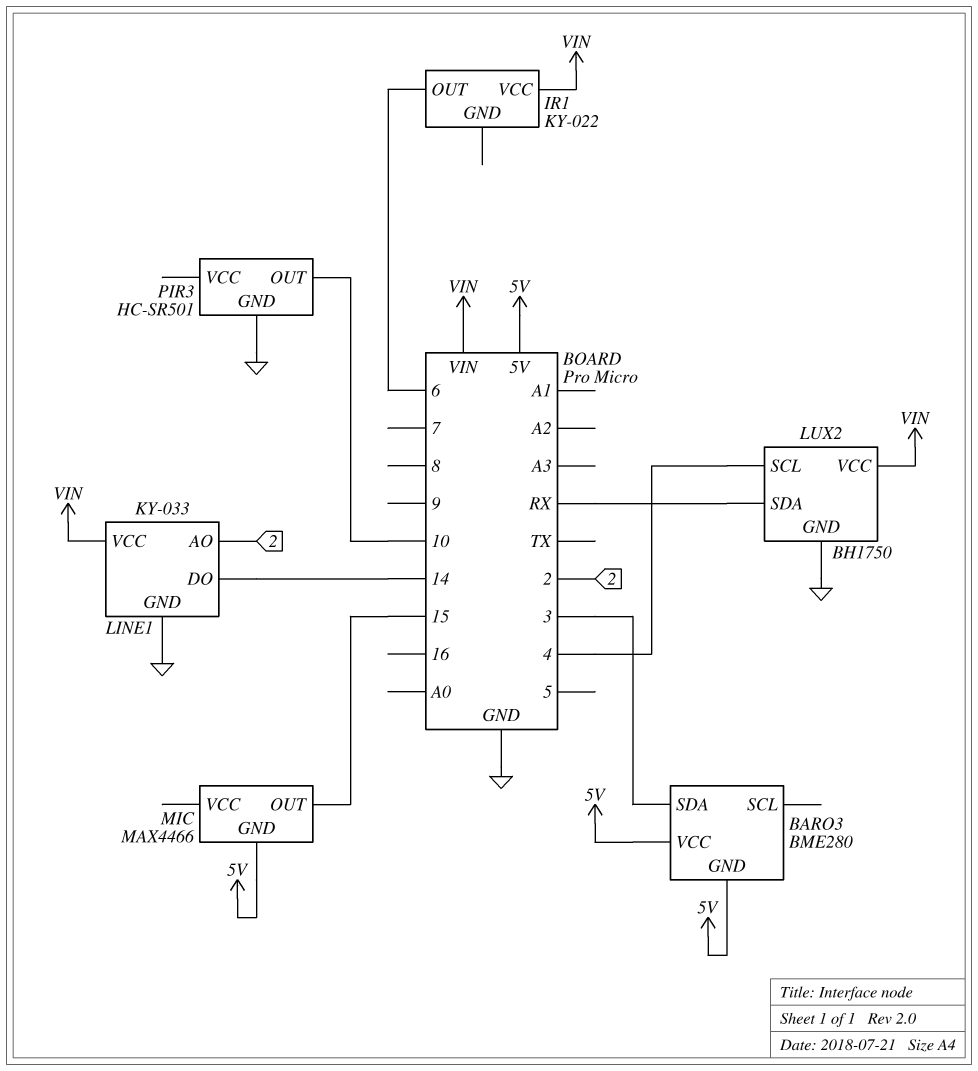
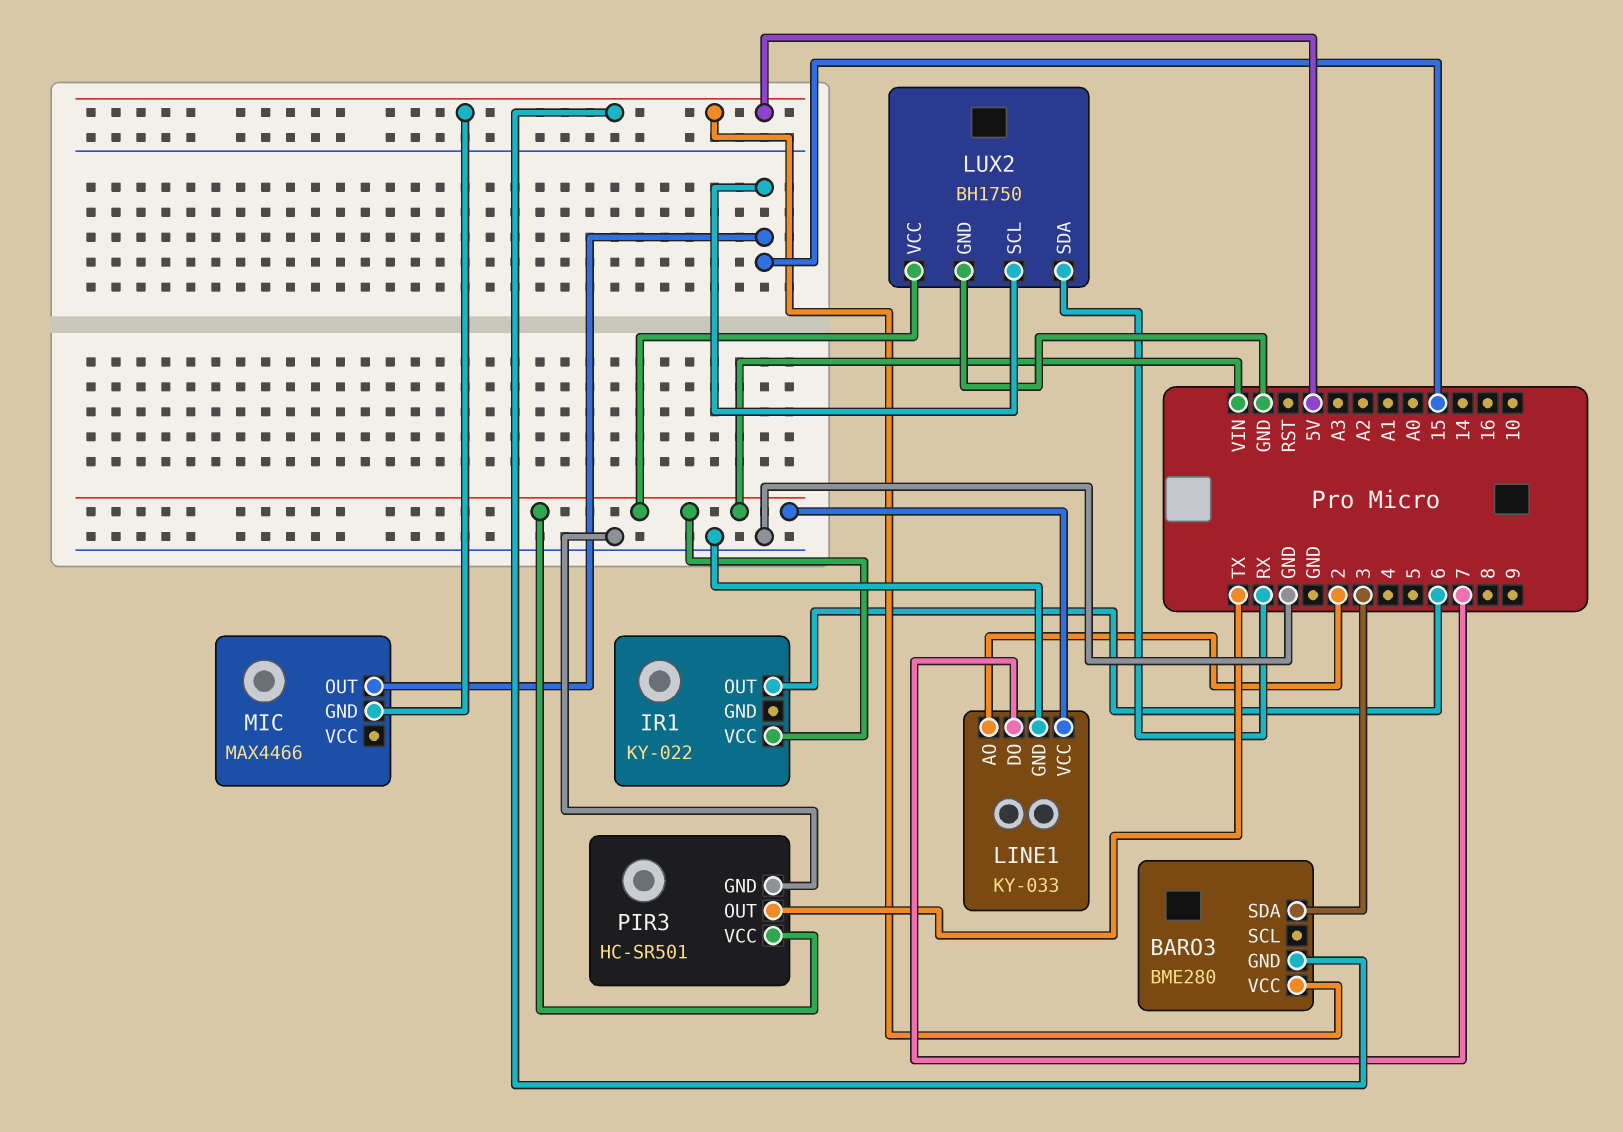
LINE1 pin DO: 14 -> 7
LUX2 pin SCL: 4 -> 15
PIR3 pin OUT: 10 -> TX
PIR3 pin VCC: none -> VIN

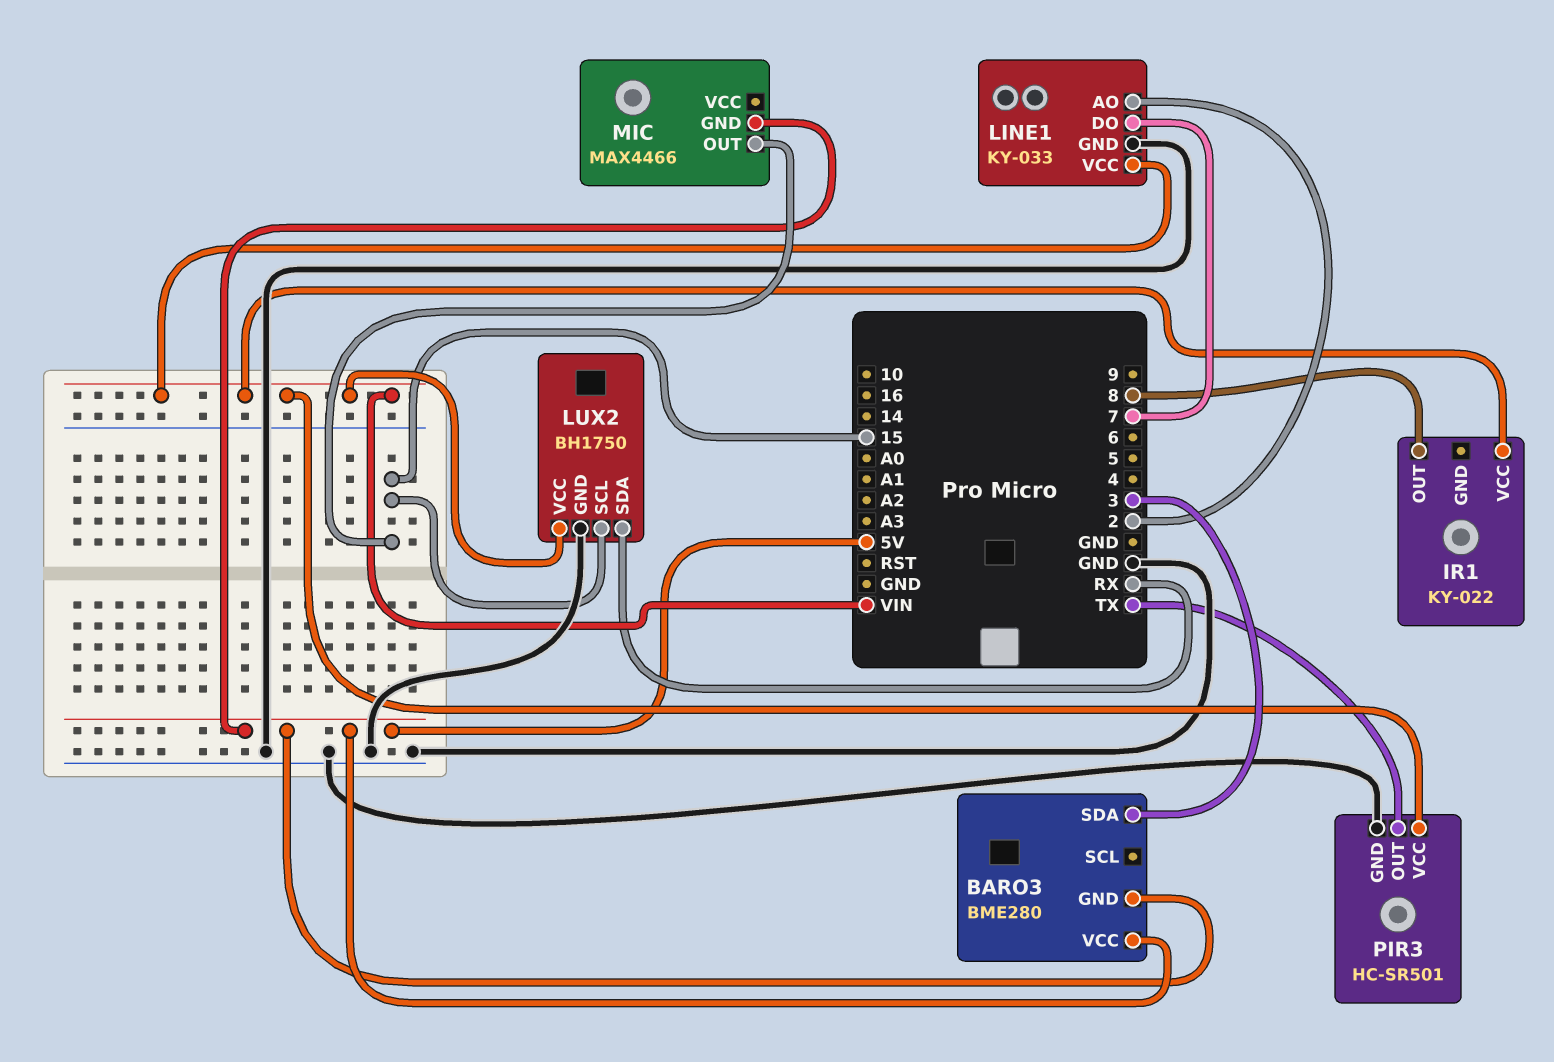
IR1 pin OUT: 6 -> 8

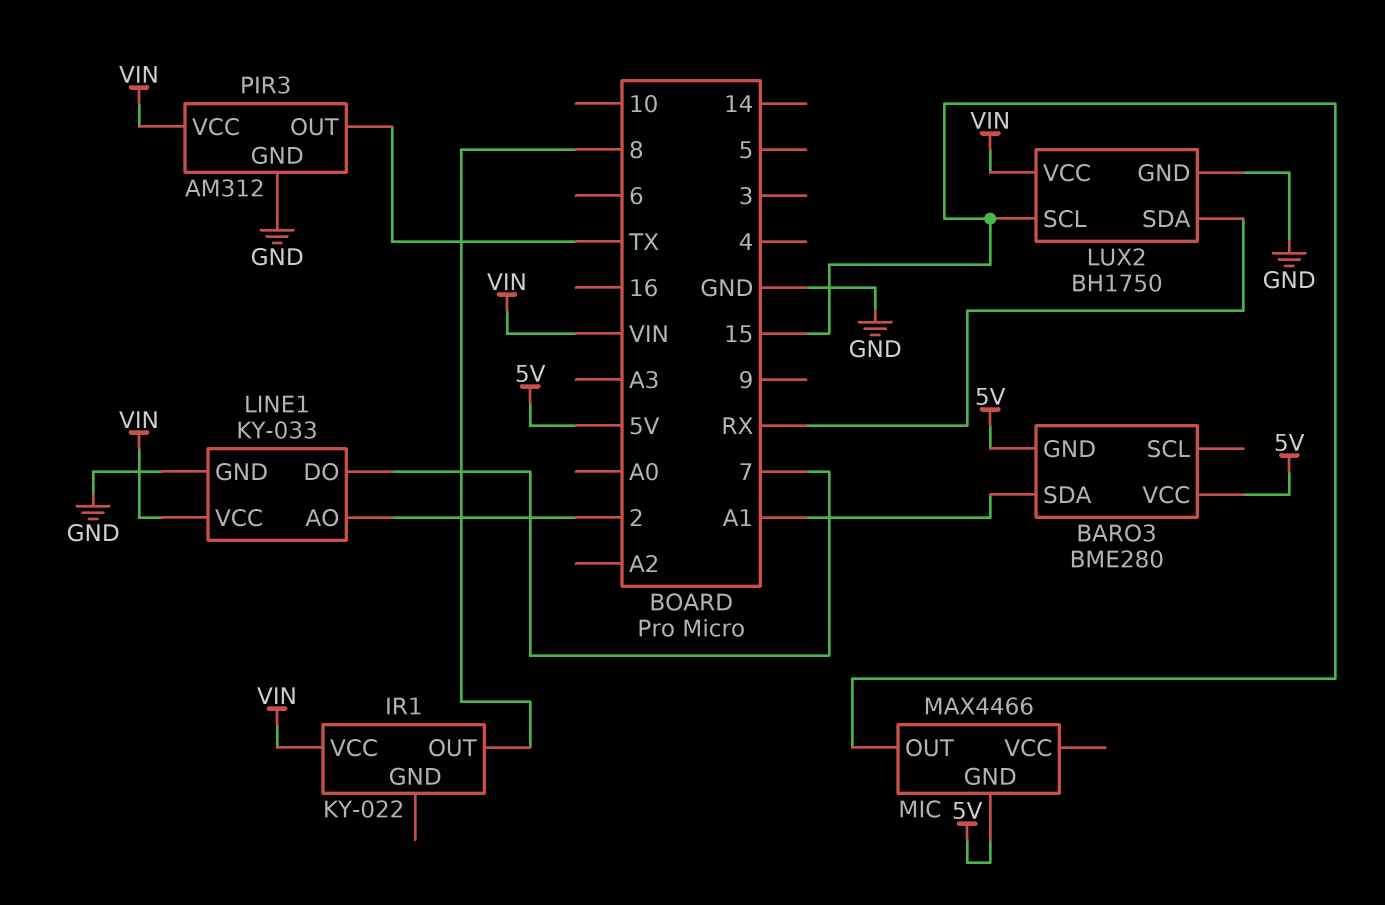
BARO3 pin SDA: 3 -> A1
PIR3: HC-SR501 -> AM312

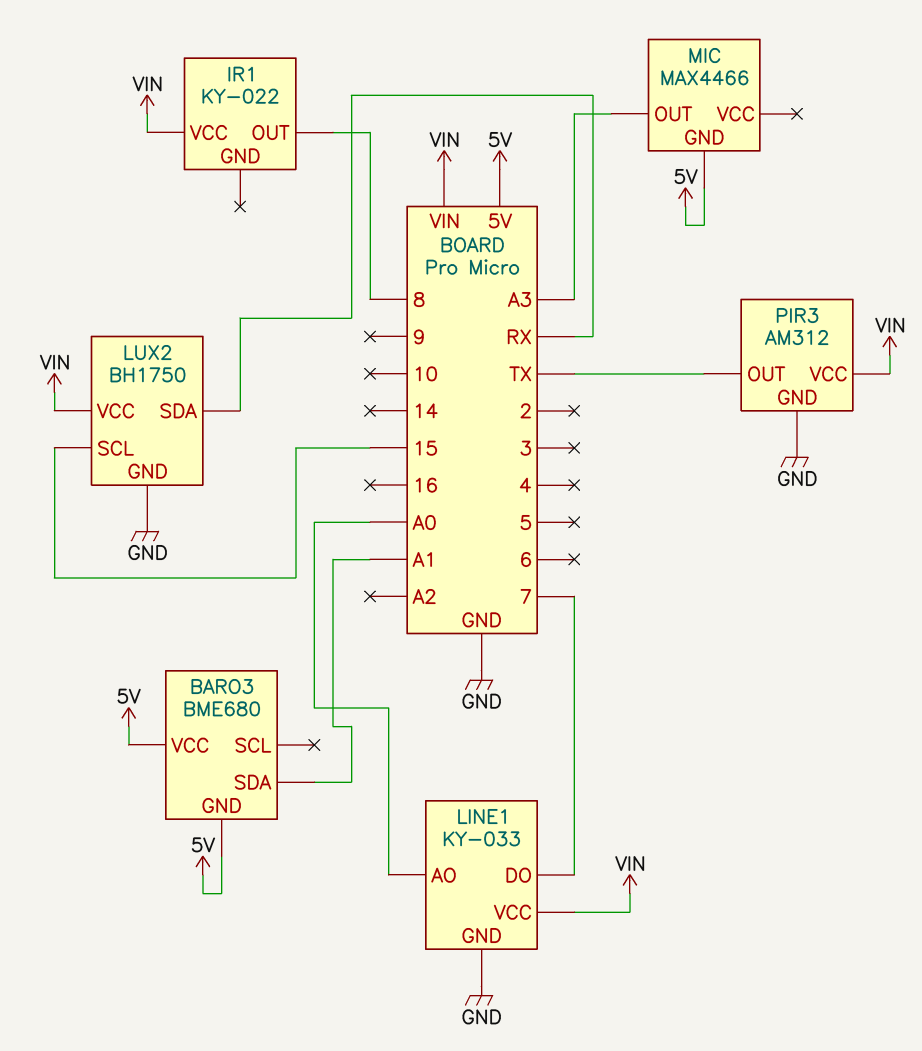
BARO3: BME280 -> BME680
LINE1 pin AO: 2 -> A0
MIC pin OUT: 15 -> A3

